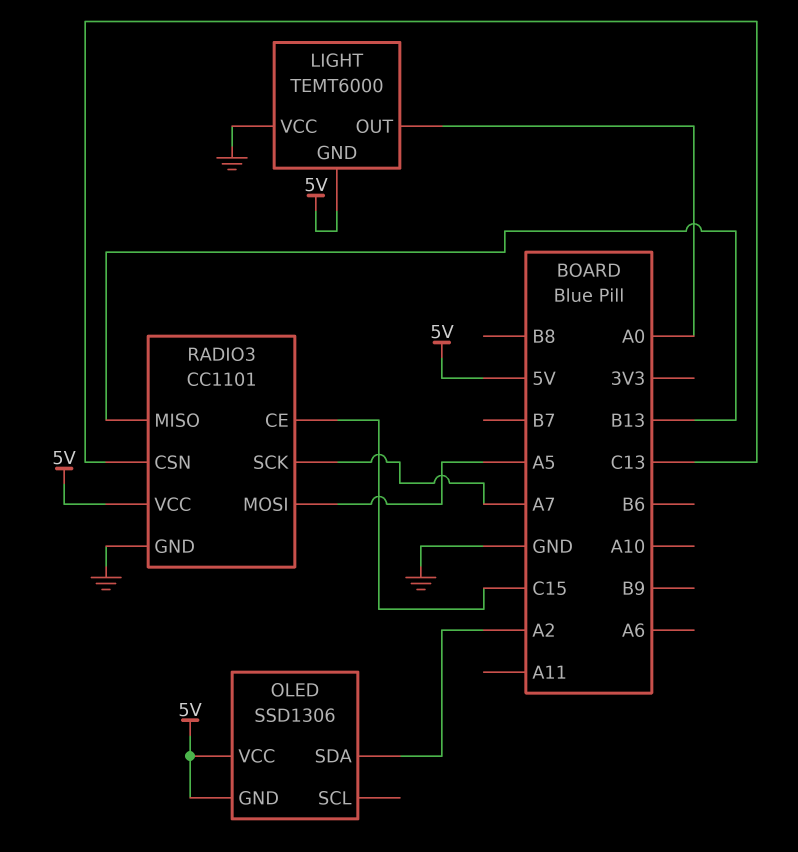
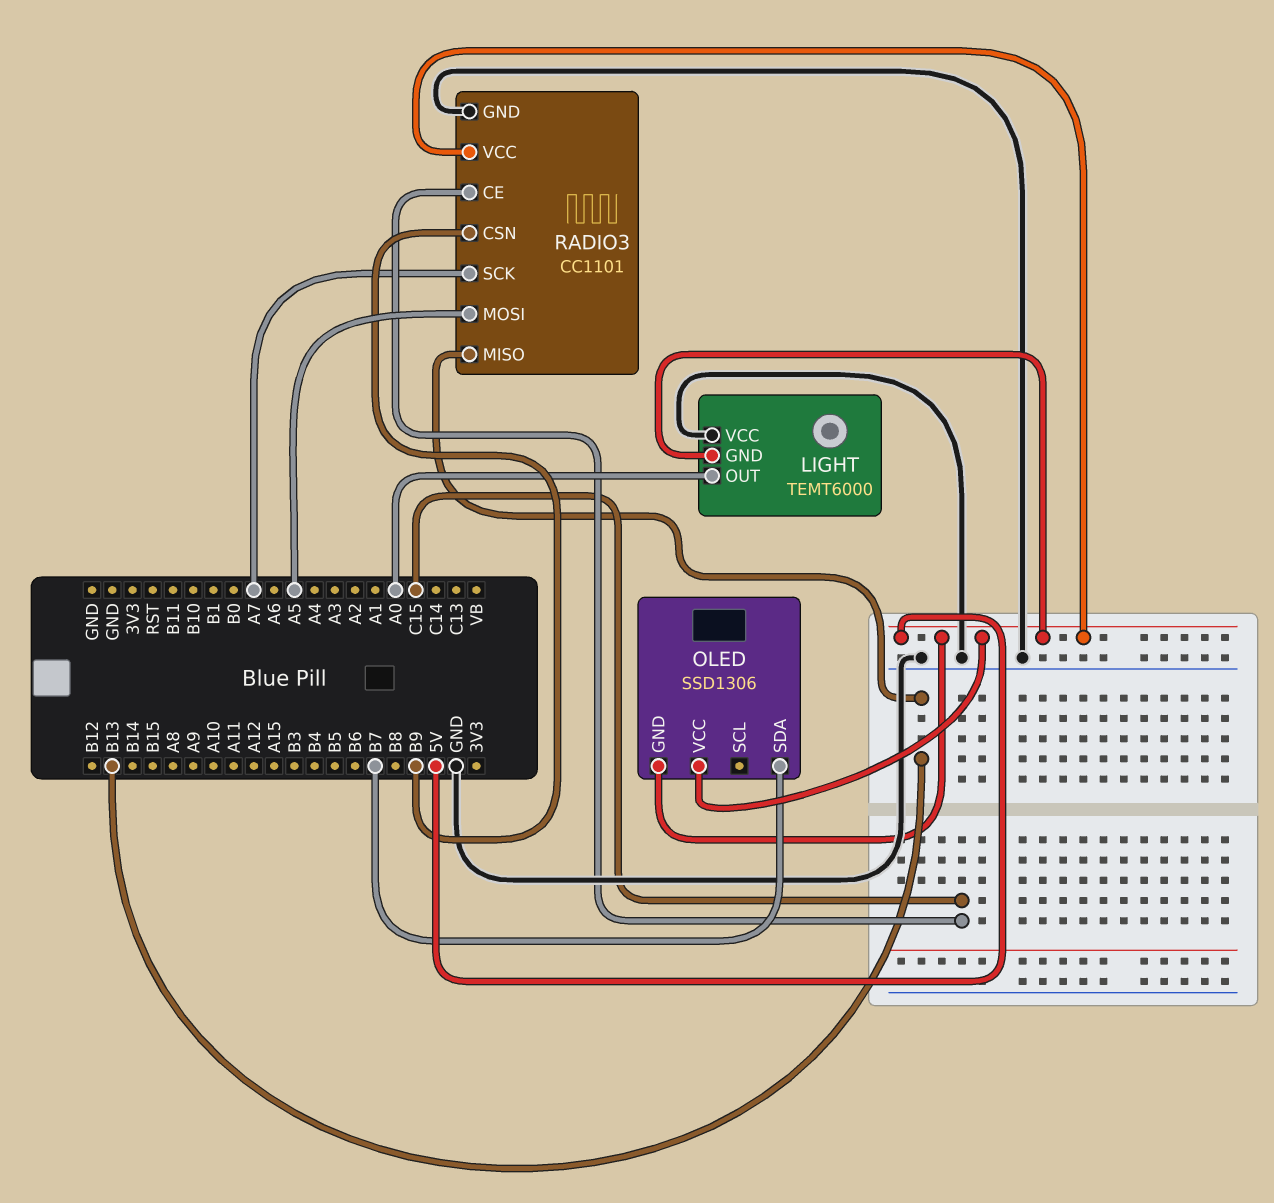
OLED pin SDA: A2 -> B7
RADIO3 pin CSN: C13 -> B9

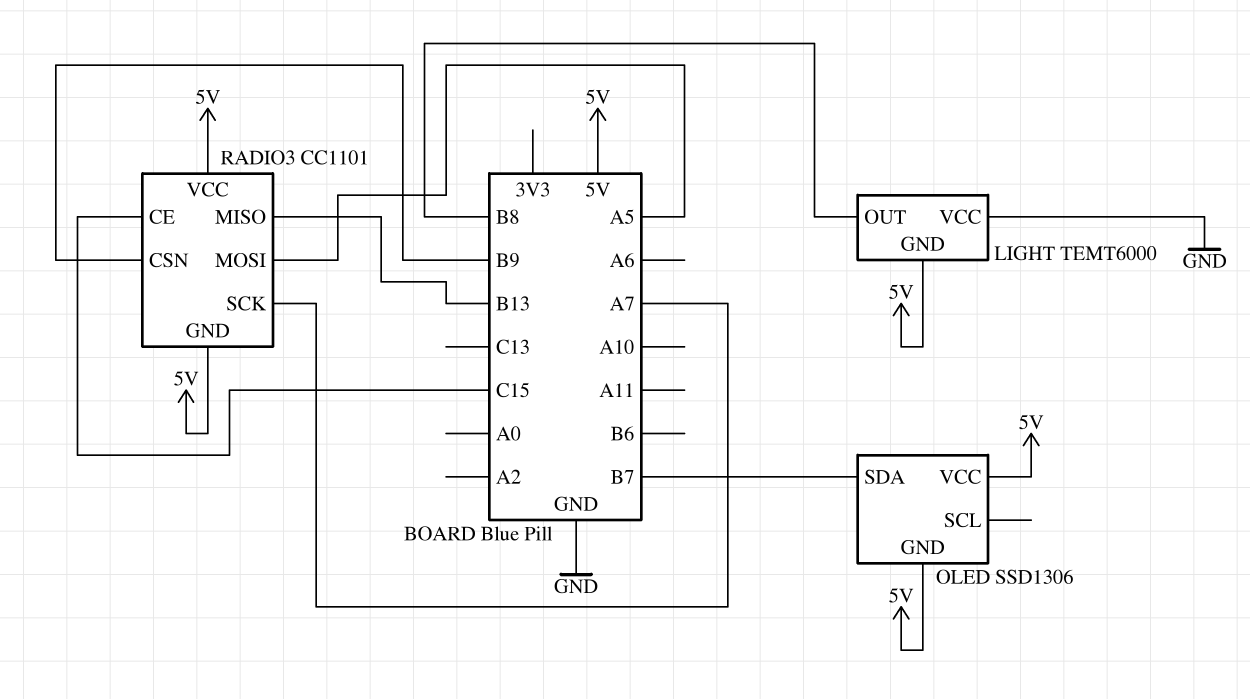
LIGHT pin OUT: A0 -> B8
RADIO3 pin GND: GND -> 5V

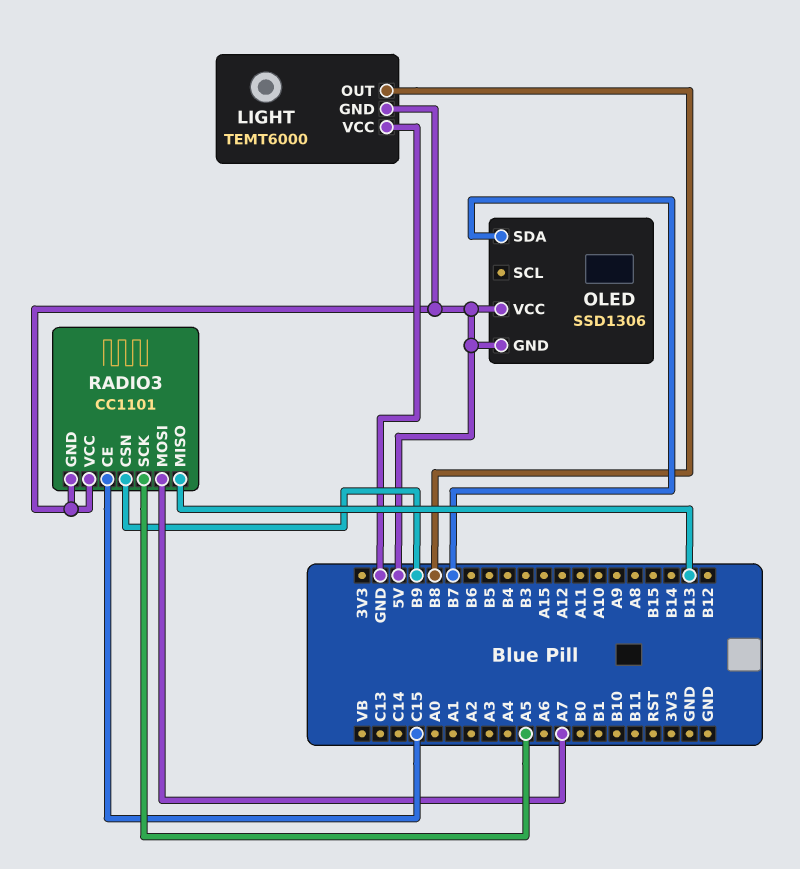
RADIO3 pin MOSI: A5 -> A7
RADIO3 pin SCK: A7 -> A5

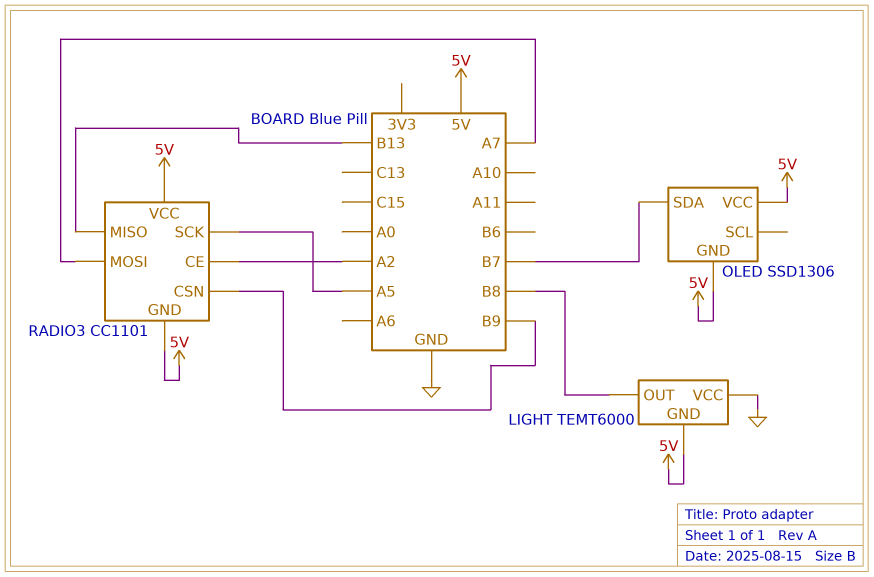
RADIO3 pin CE: C15 -> A2

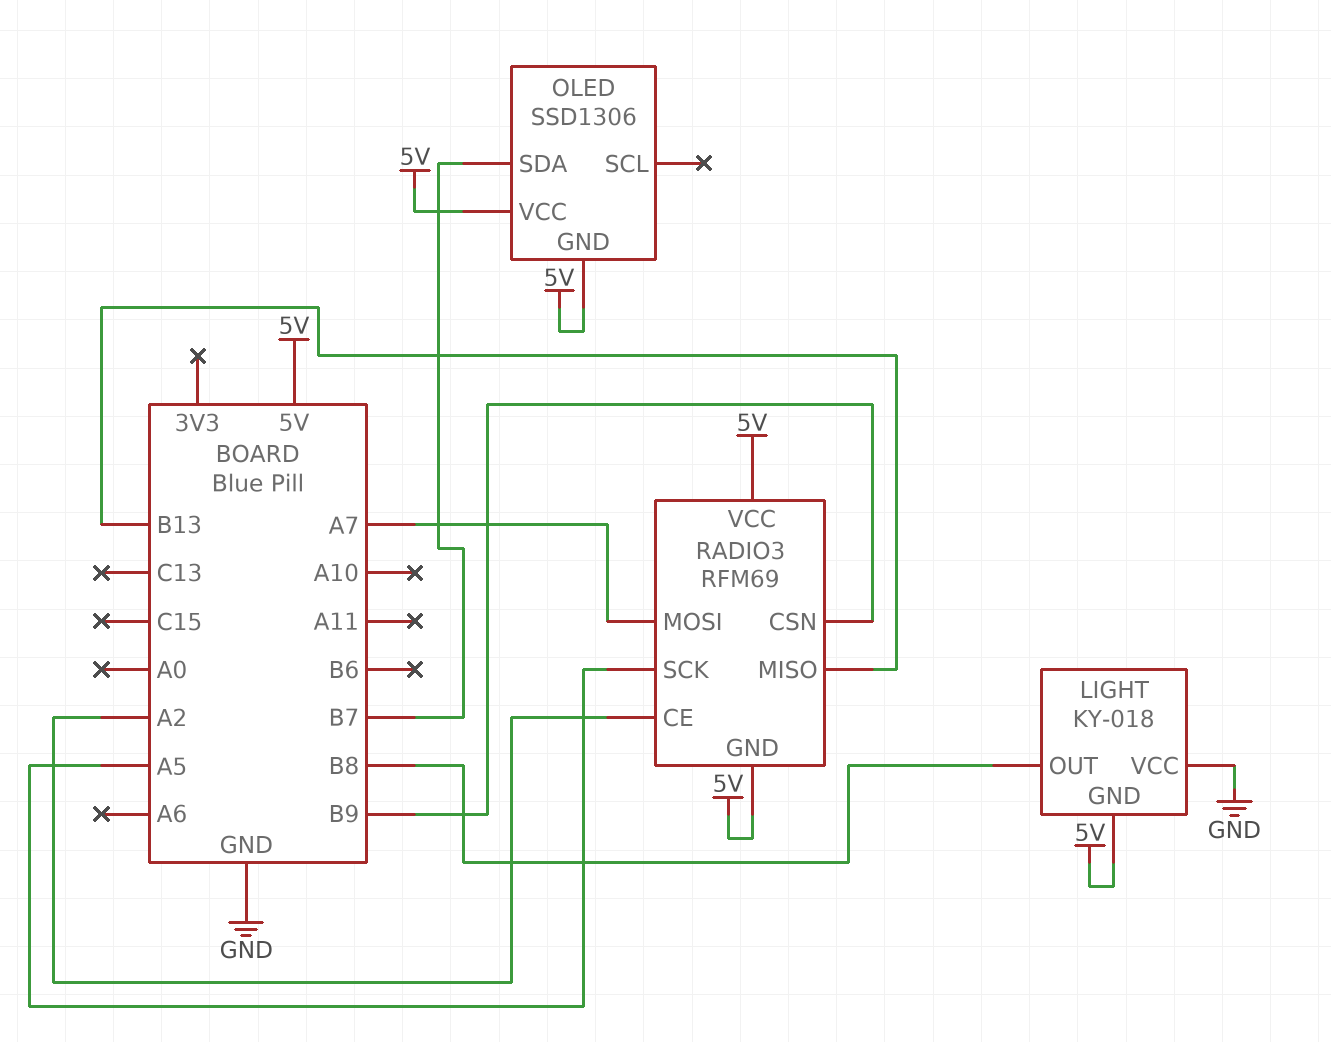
LIGHT: TEMT6000 -> KY-018
RADIO3: CC1101 -> RFM69

